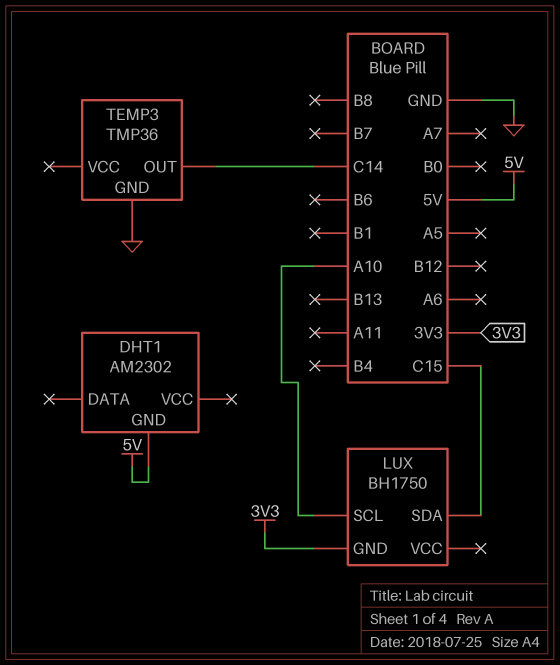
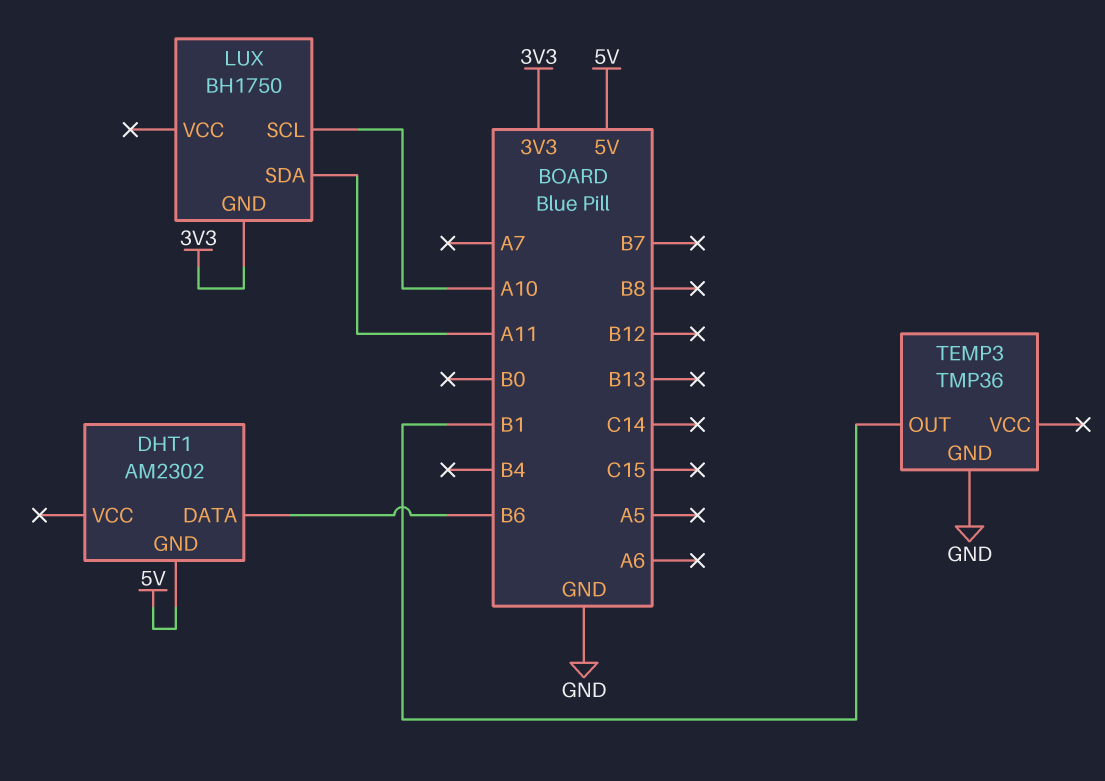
DHT1 pin DATA: none -> B6
LUX pin SDA: C15 -> A11
TEMP3 pin OUT: C14 -> B1

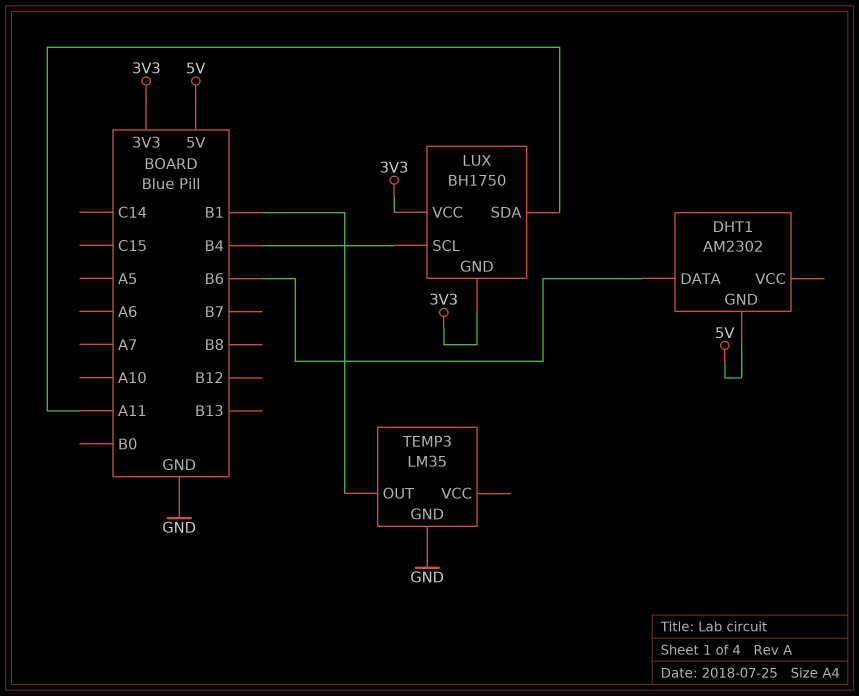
LUX pin SCL: A10 -> B4
LUX pin VCC: none -> 3V3
TEMP3: TMP36 -> LM35

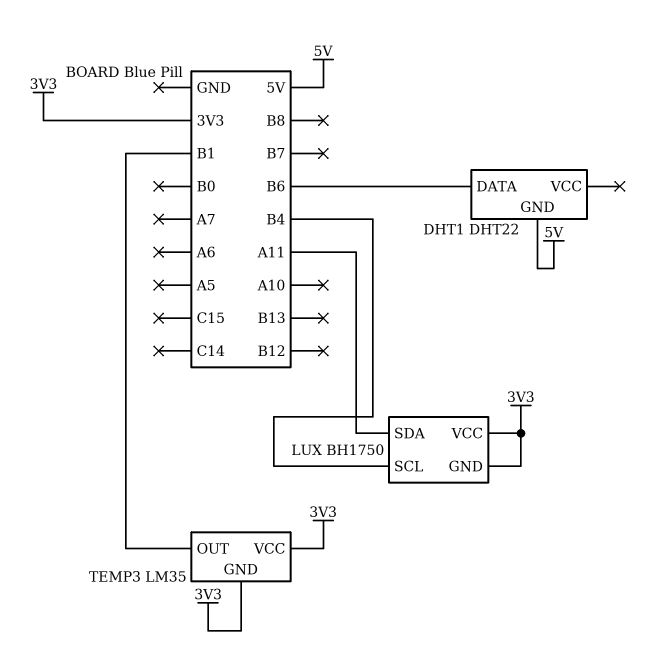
DHT1: AM2302 -> DHT22
TEMP3 pin GND: GND -> 3V3
TEMP3 pin VCC: none -> 3V3

